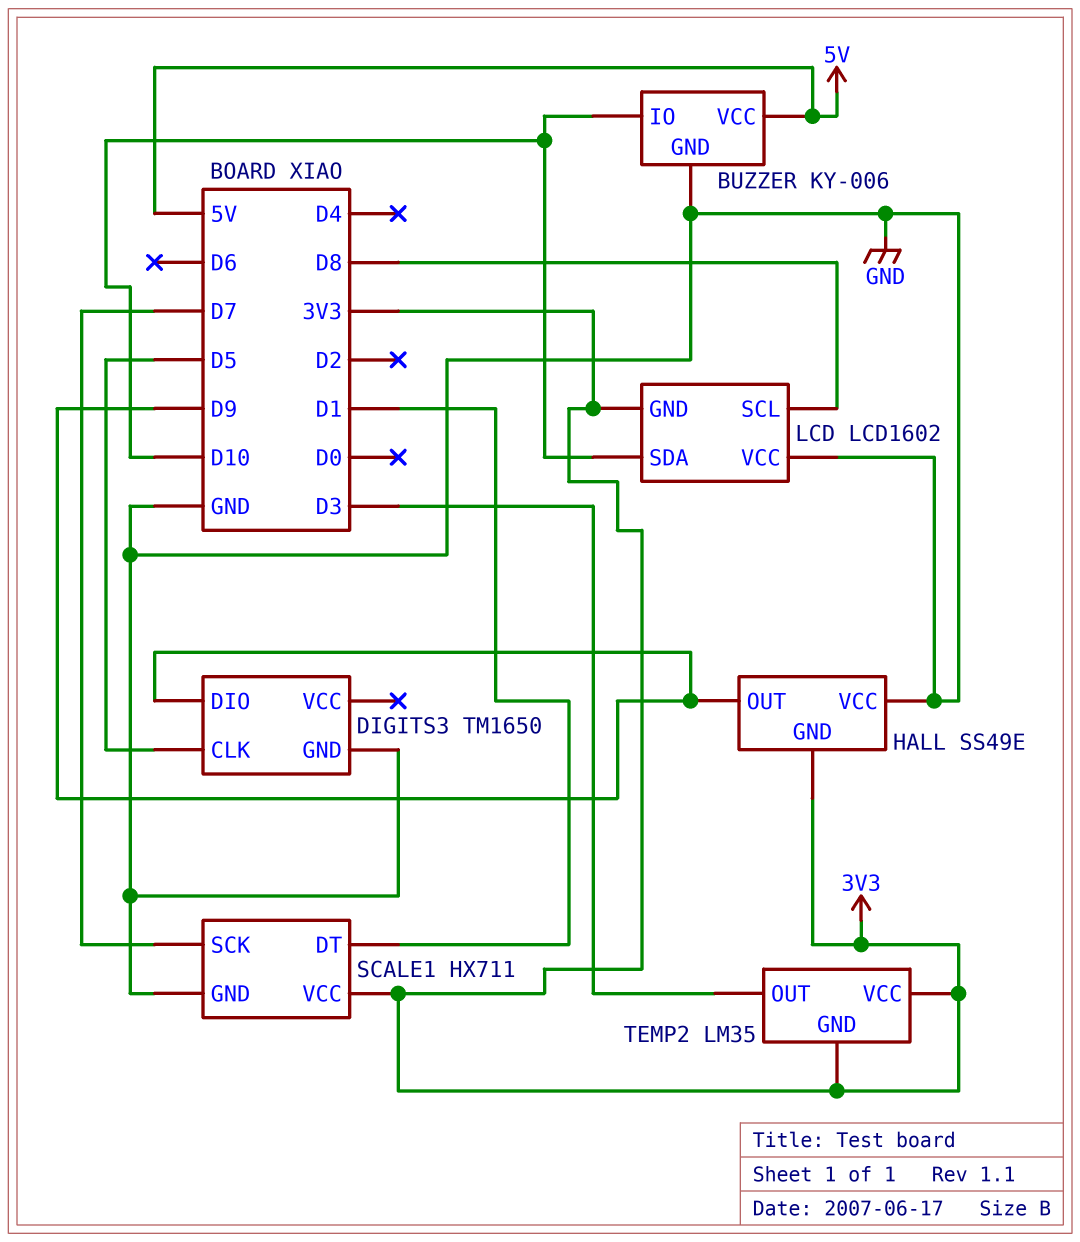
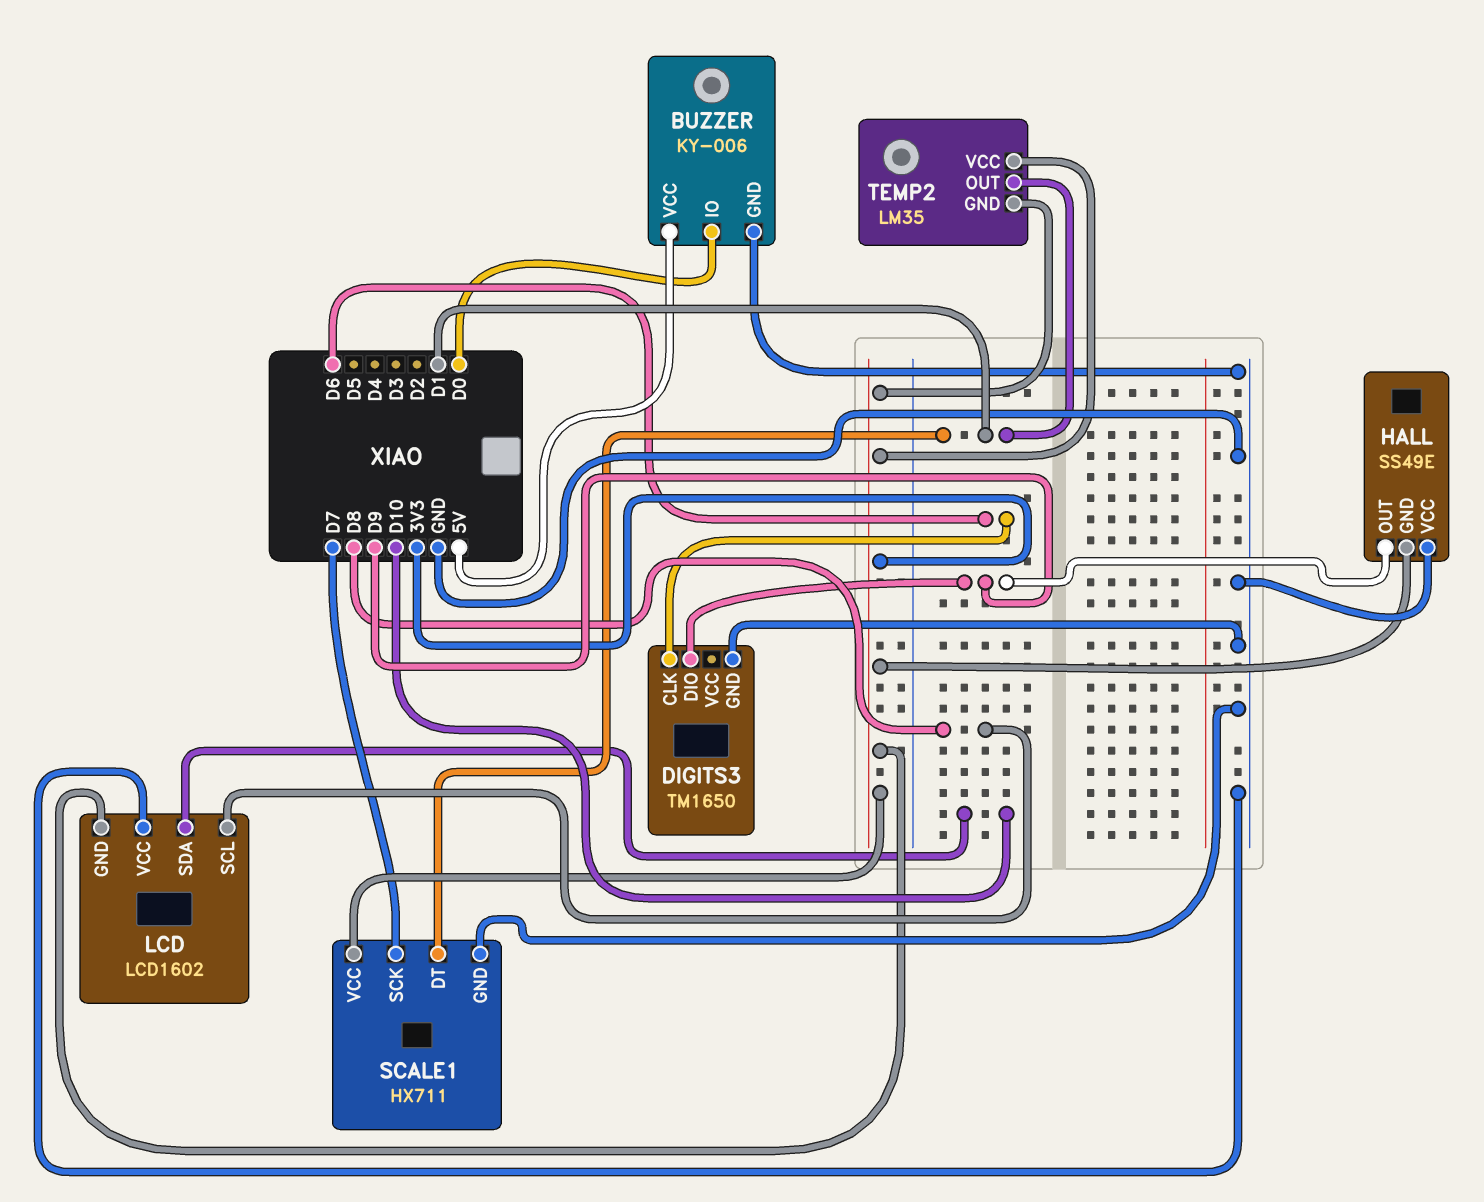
BUZZER pin IO: D10 -> D0
DIGITS3 pin CLK: D5 -> D6
TEMP2 pin OUT: D3 -> D1

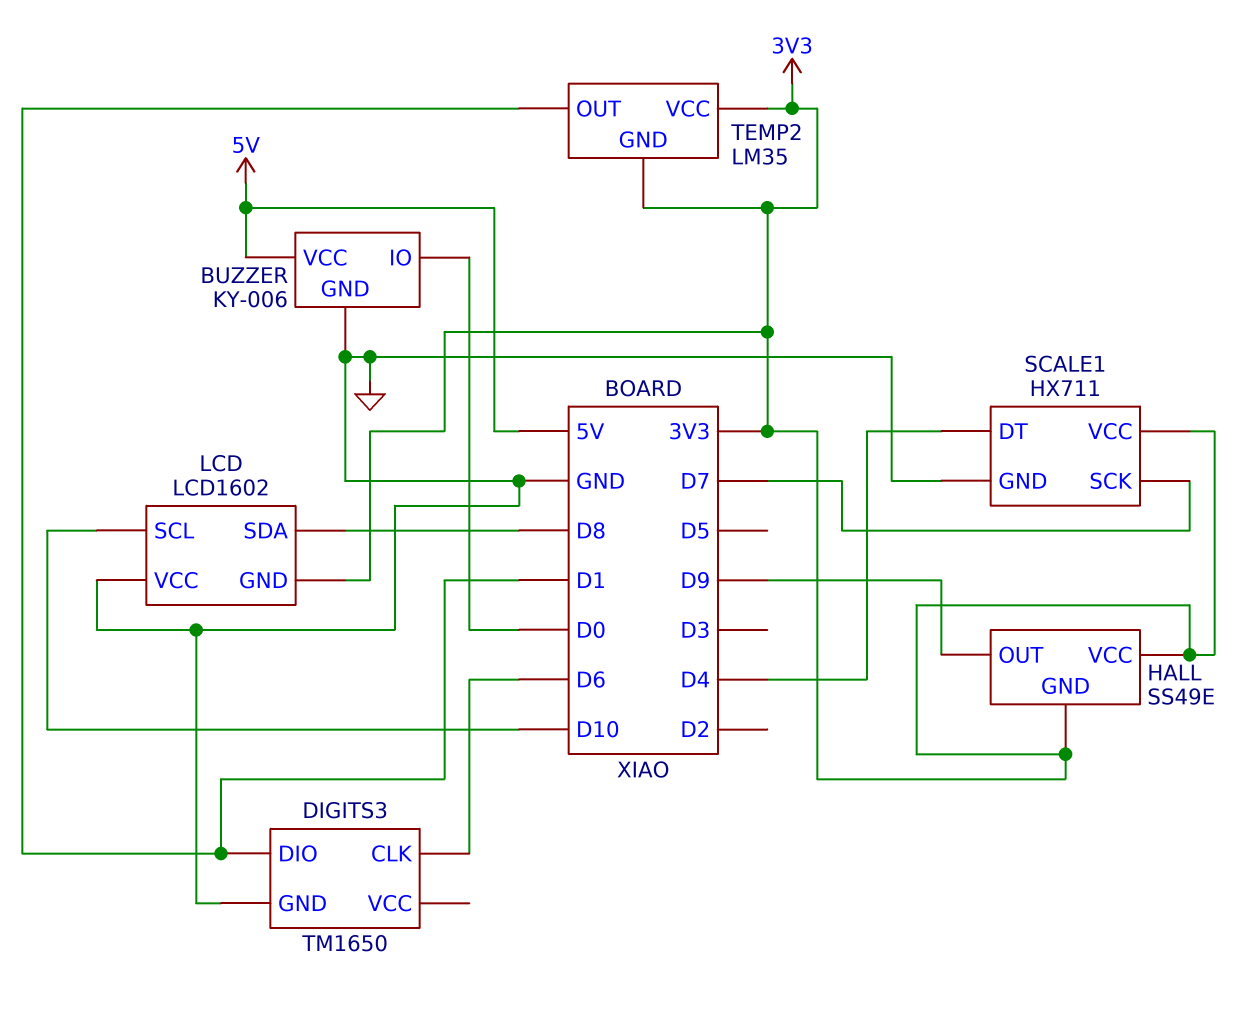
DIGITS3 pin DIO: D9 -> D1
HALL pin VCC: GND -> 3V3
LCD pin SCL: D8 -> D10
LCD pin SDA: D10 -> D8
SCALE1 pin DT: D1 -> D4

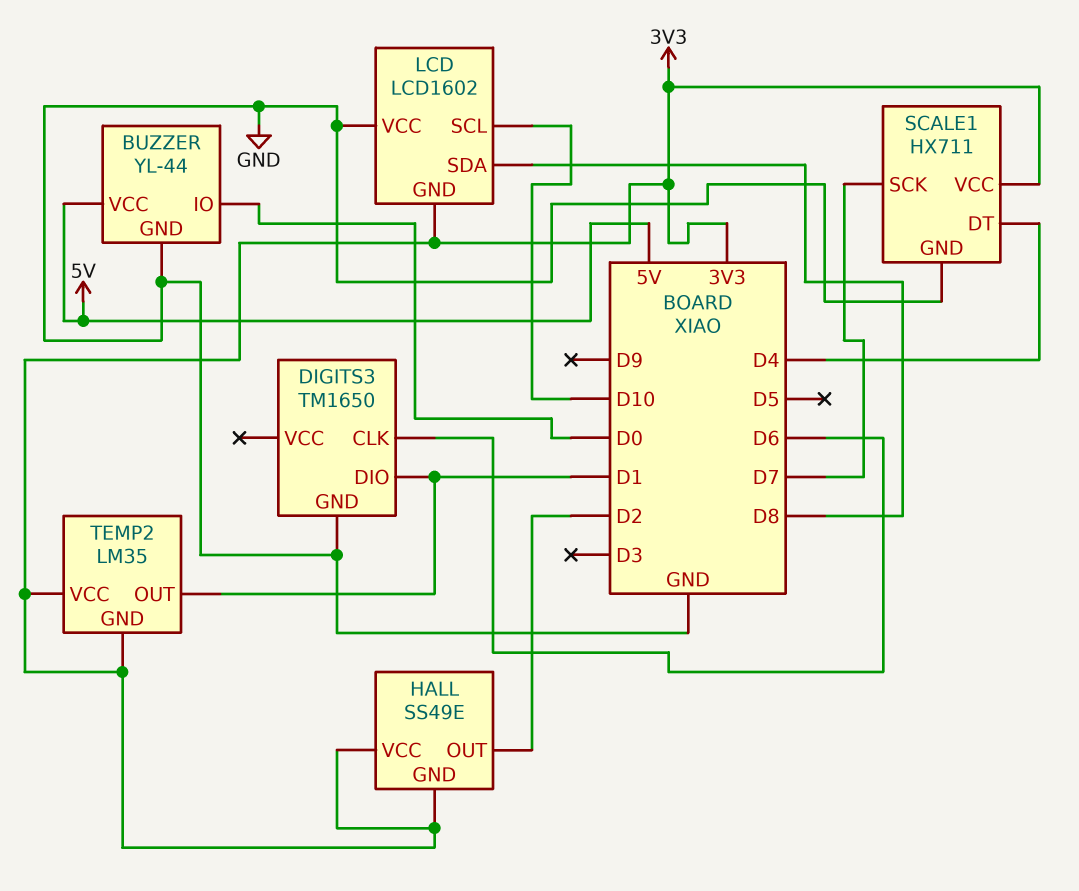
BUZZER: KY-006 -> YL-44
HALL pin OUT: D9 -> D2

